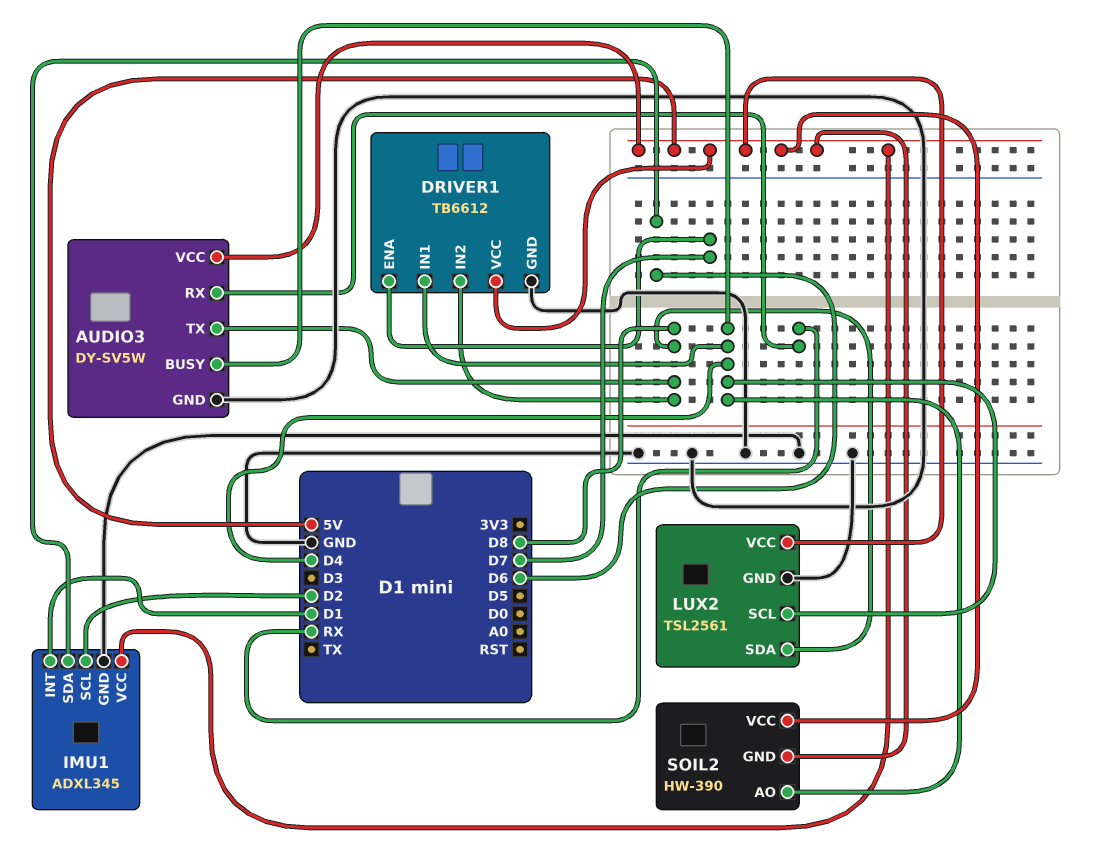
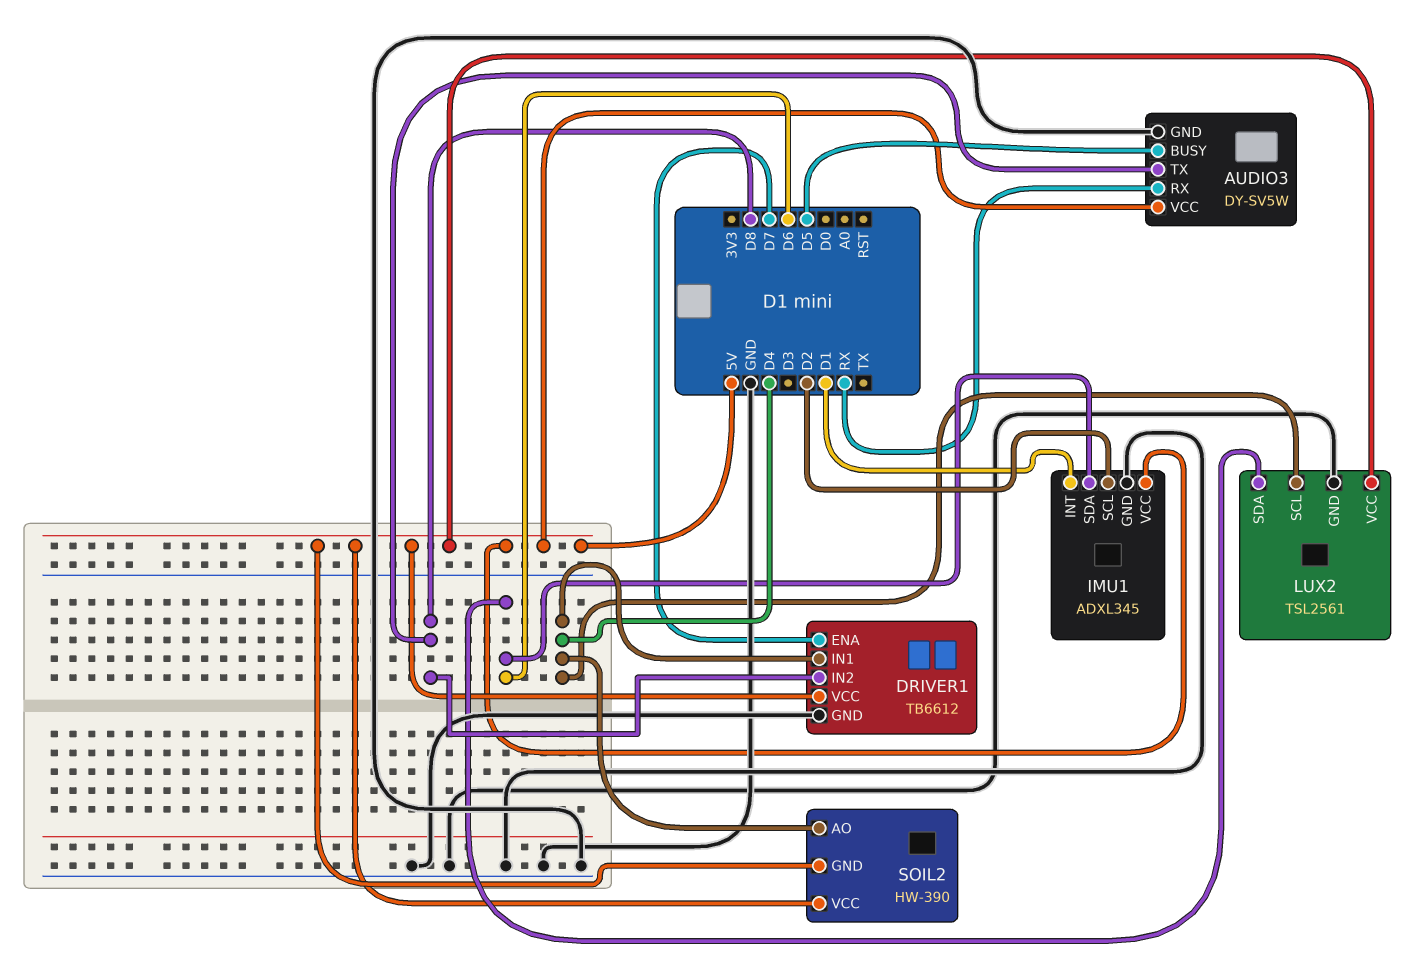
AUDIO3 pin BUSY: D4 -> D5
LUX2 pin SDA: D8 -> D6

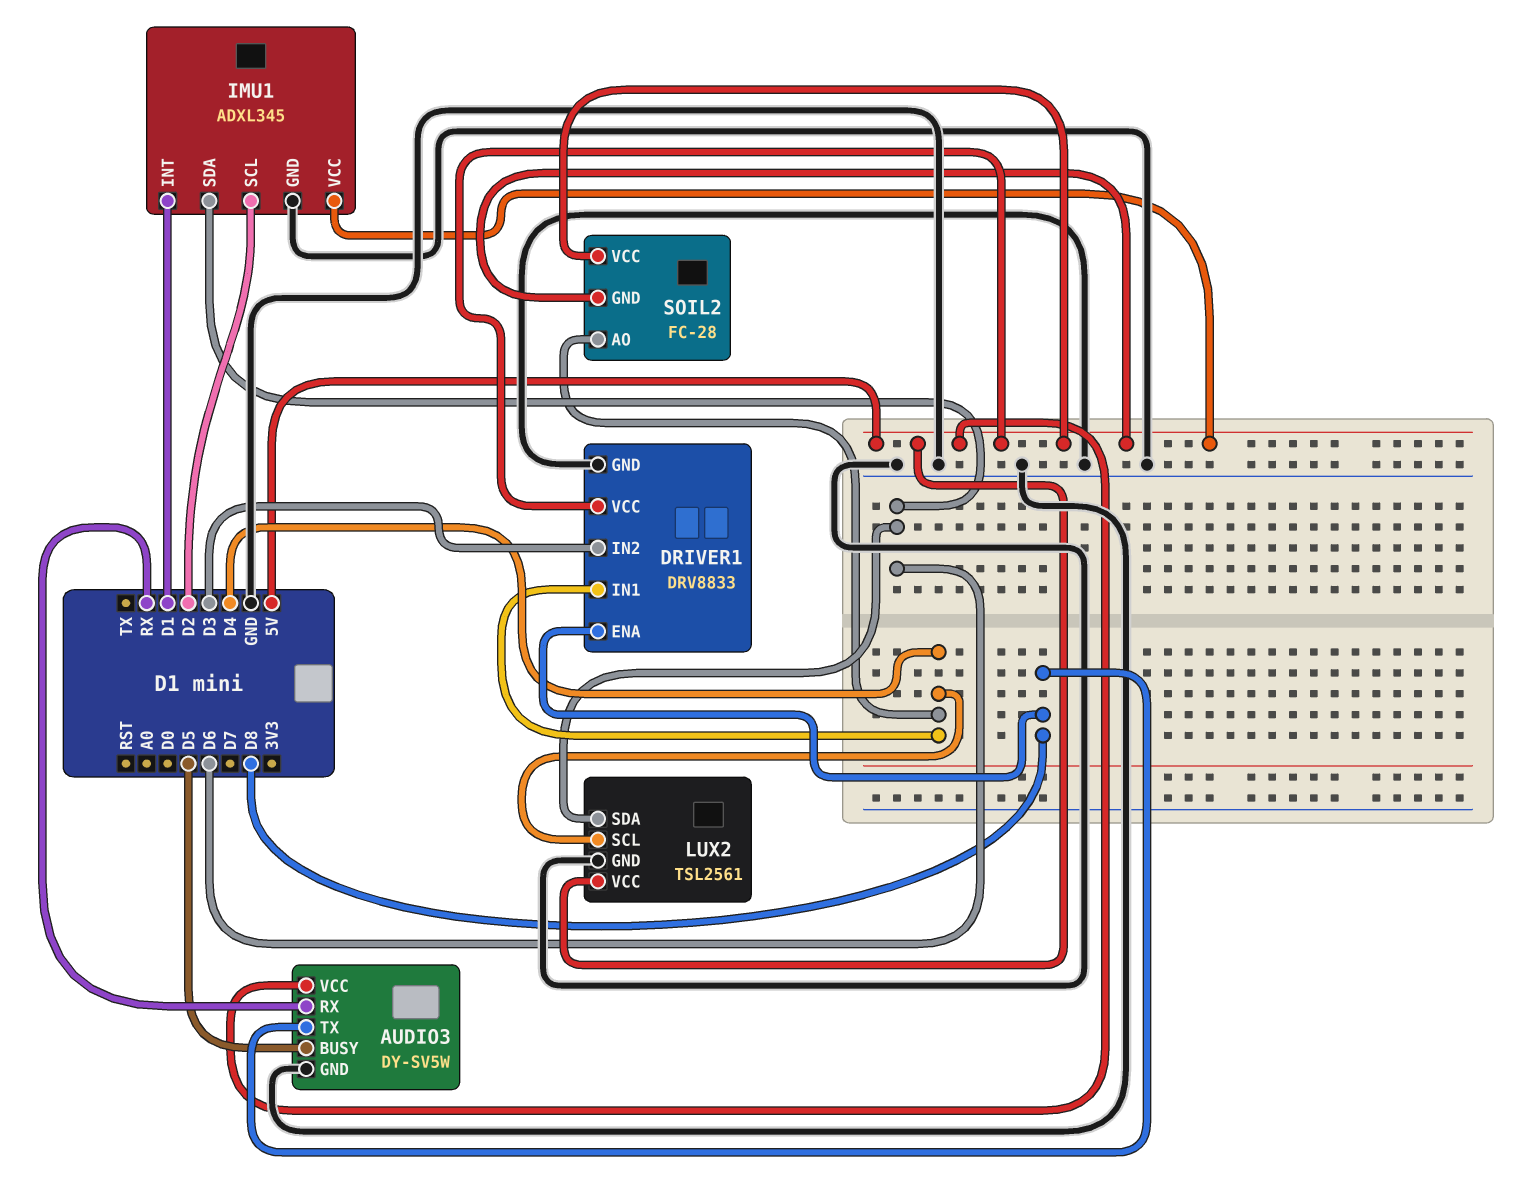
DRIVER1: TB6612 -> DRV8833
DRIVER1 pin ENA: D7 -> D8
DRIVER1 pin IN2: D8 -> D3
SOIL2: HW-390 -> FC-28

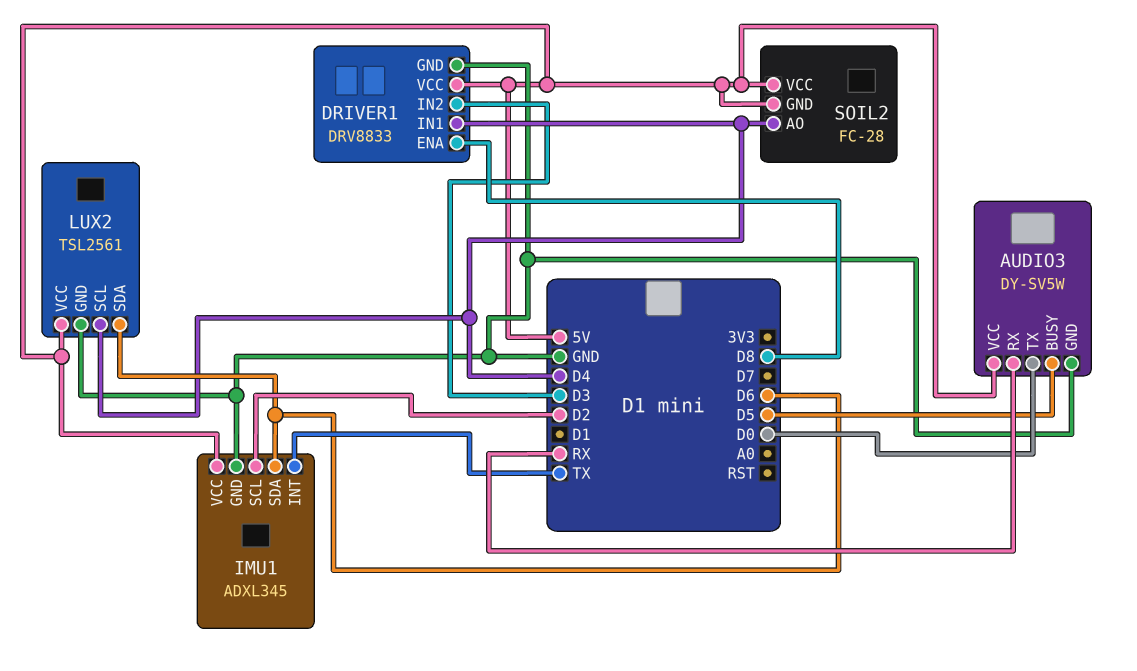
AUDIO3 pin TX: D8 -> D0
IMU1 pin INT: D1 -> TX

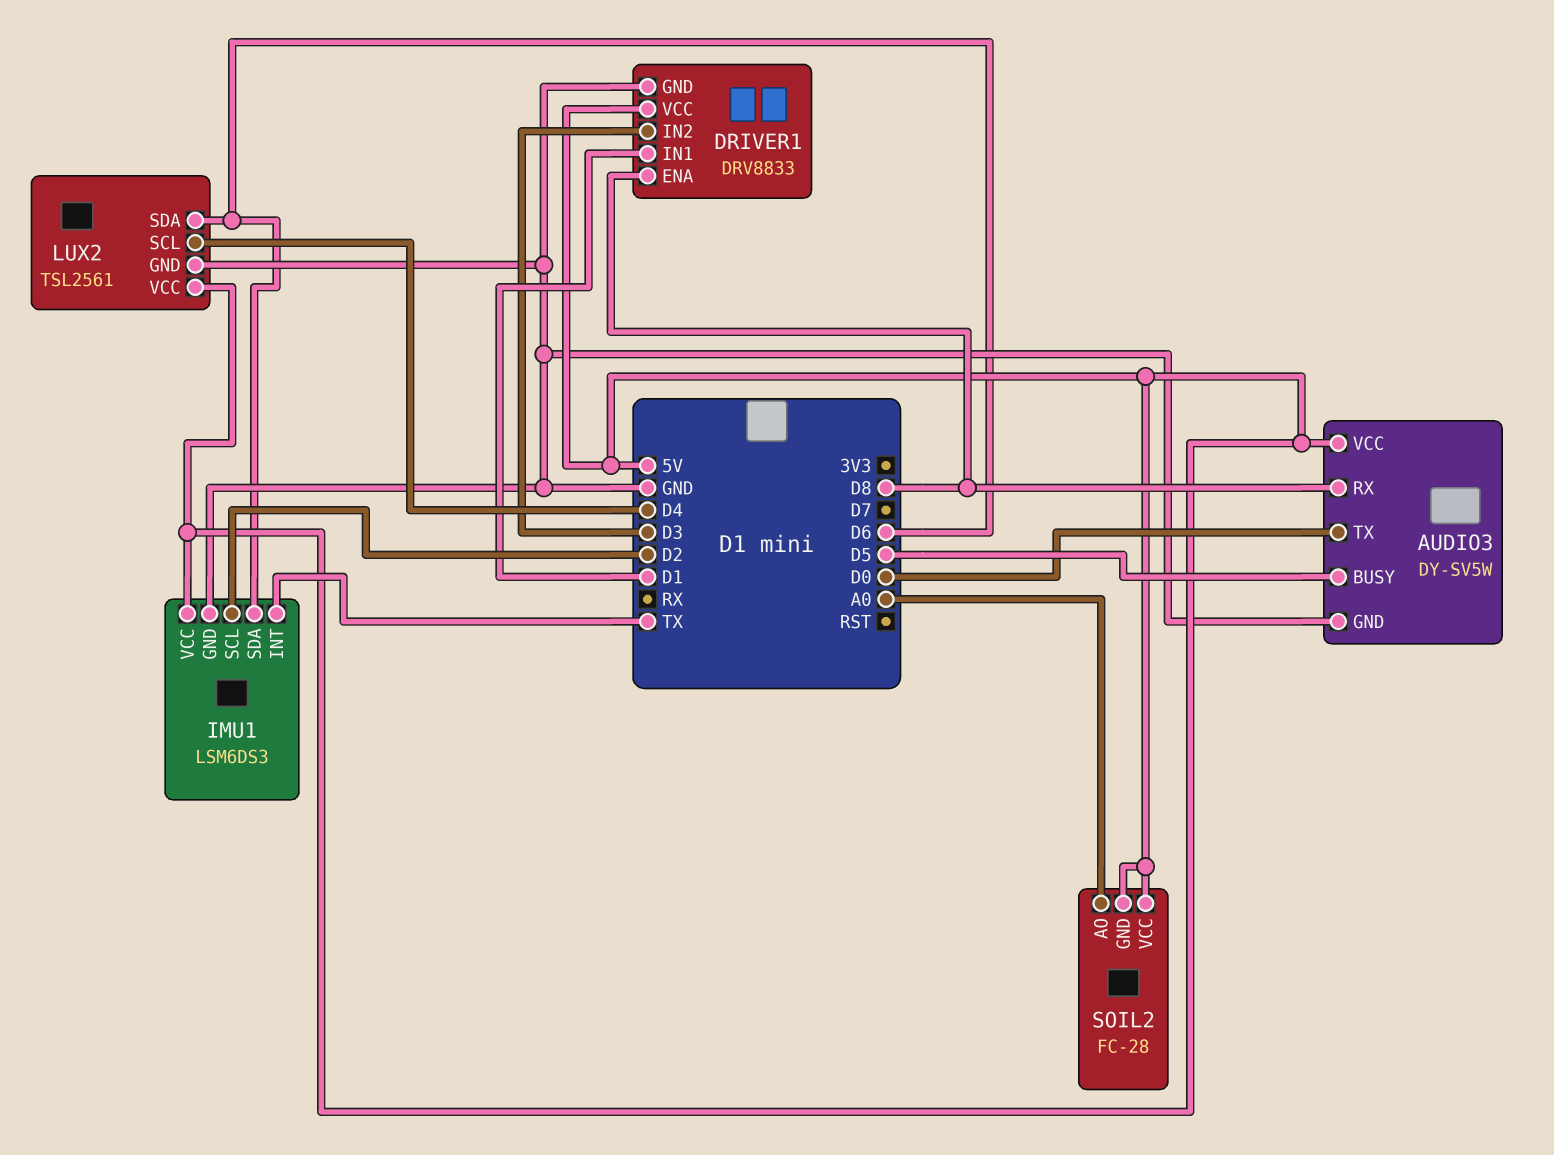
AUDIO3 pin RX: RX -> D8
DRIVER1 pin IN1: D4 -> D1
IMU1: ADXL345 -> LSM6DS3
SOIL2 pin AO: D4 -> A0

